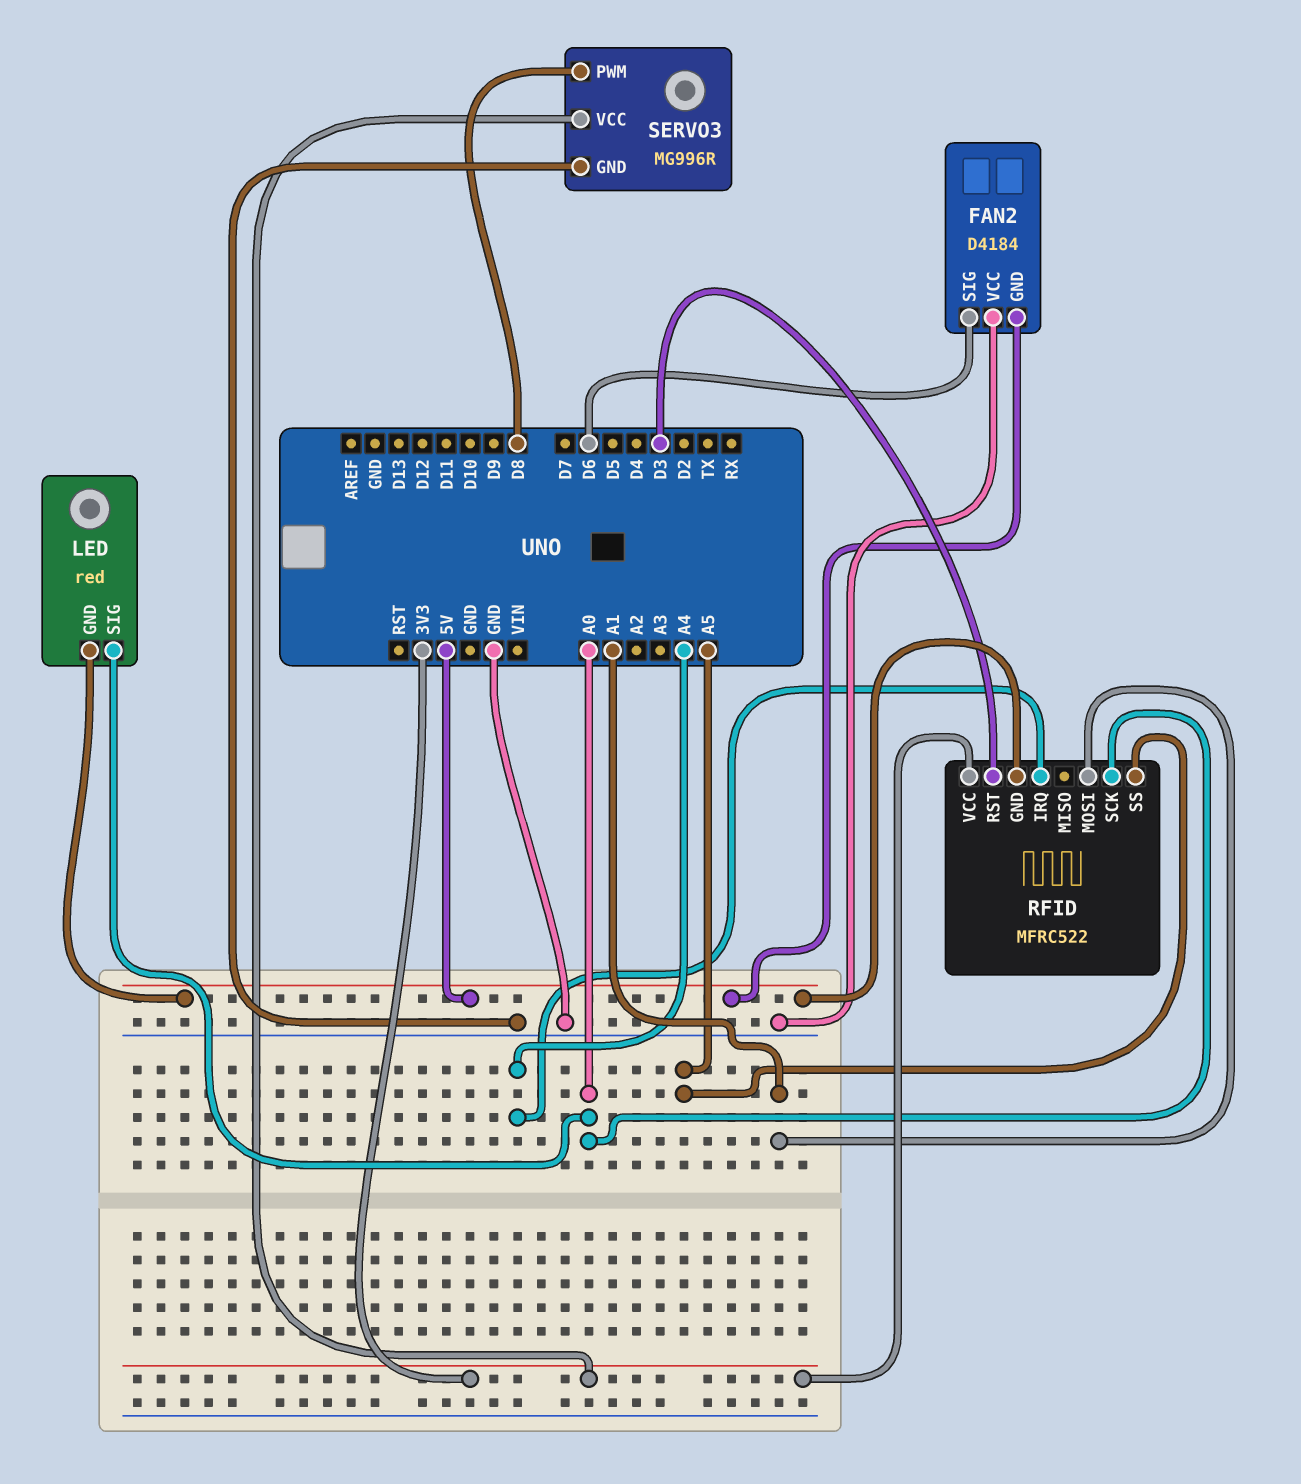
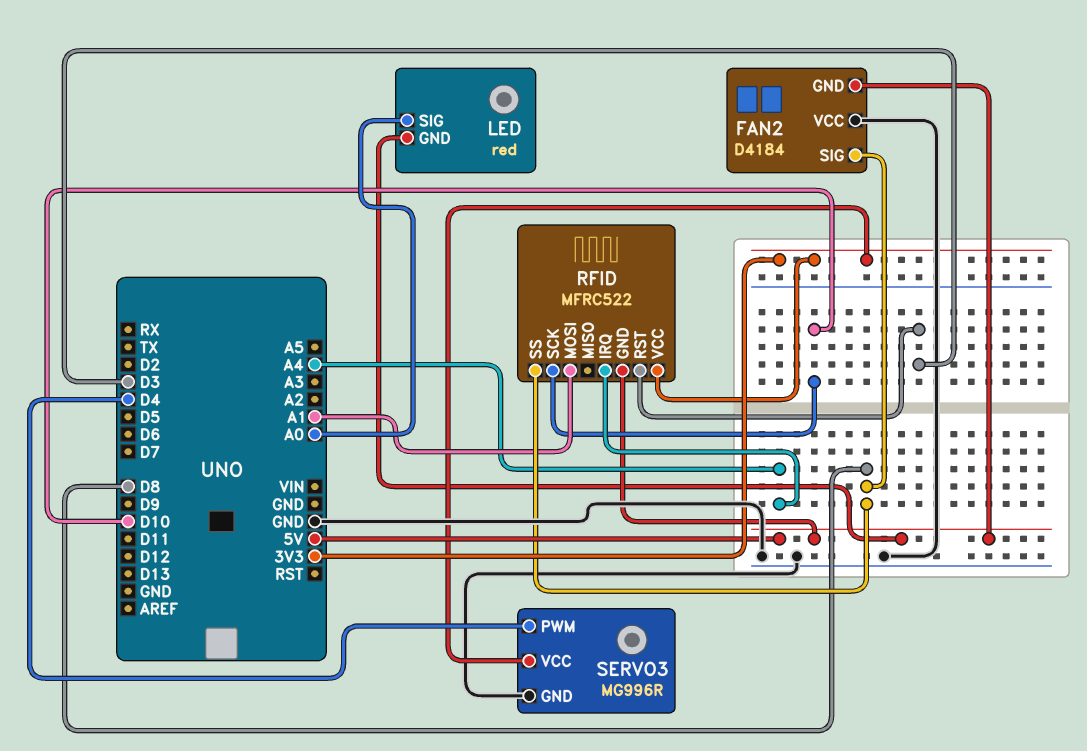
FAN2 pin SIG: D6 -> D8
RFID pin SCK: A0 -> D10
RFID pin SS: A5 -> D8
SERVO3 pin PWM: D8 -> D4

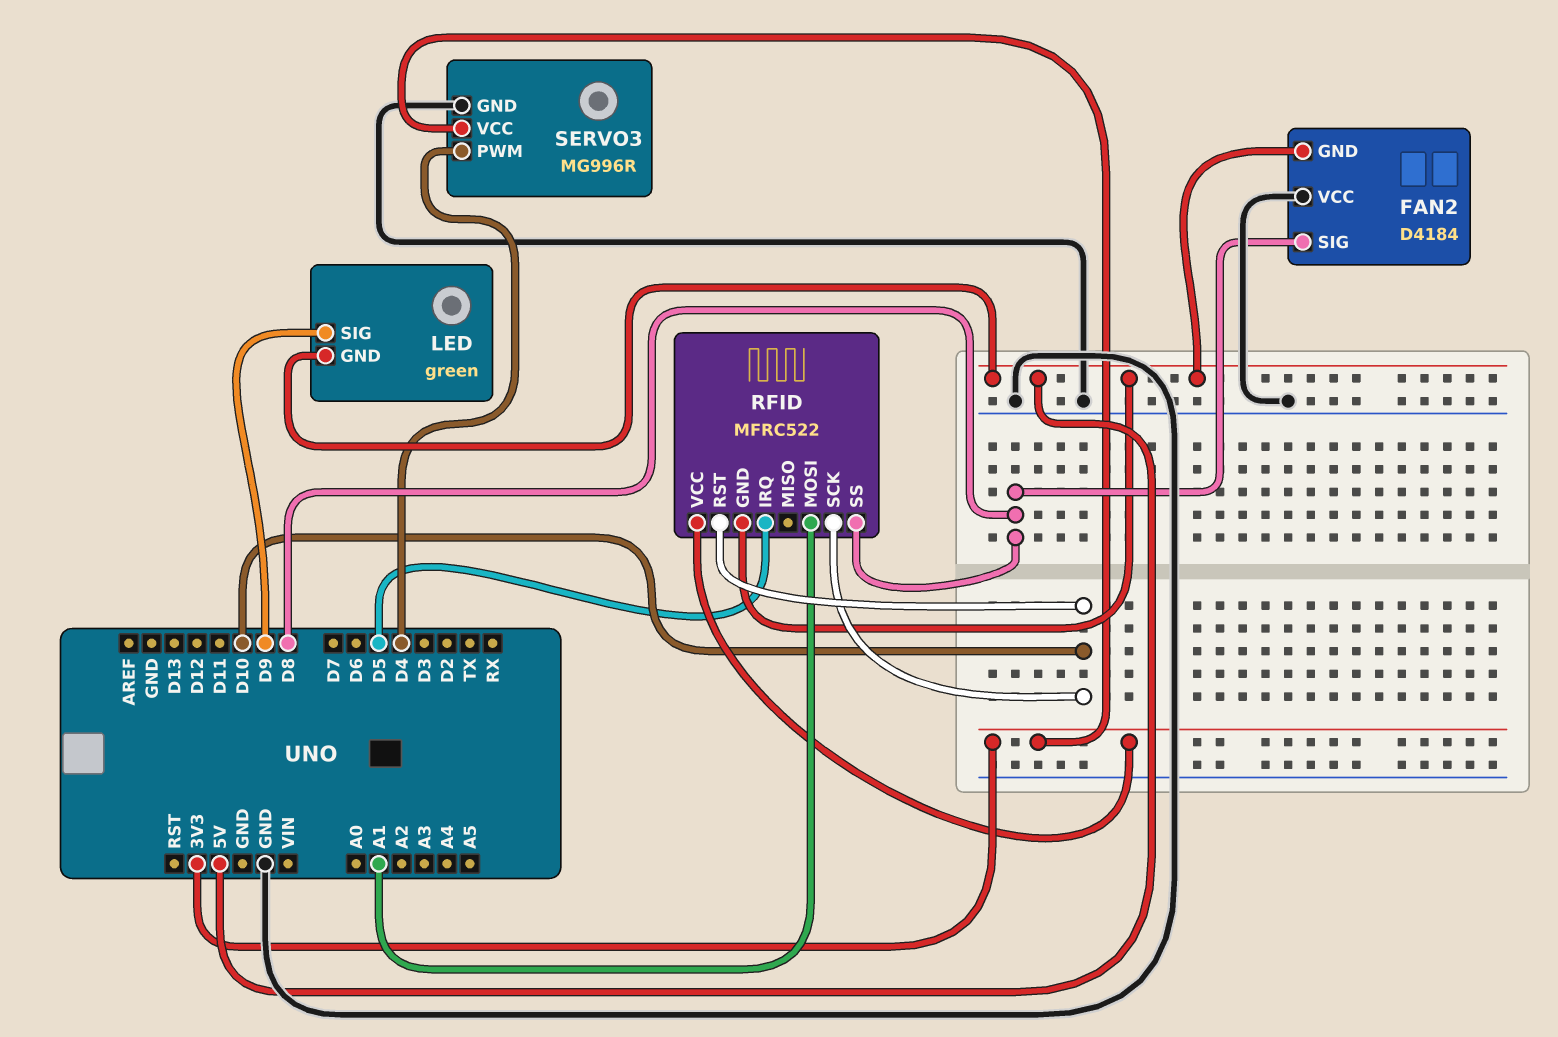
LED: red -> green
LED pin SIG: A0 -> D9
RFID pin IRQ: A4 -> D5
RFID pin RST: D3 -> D10

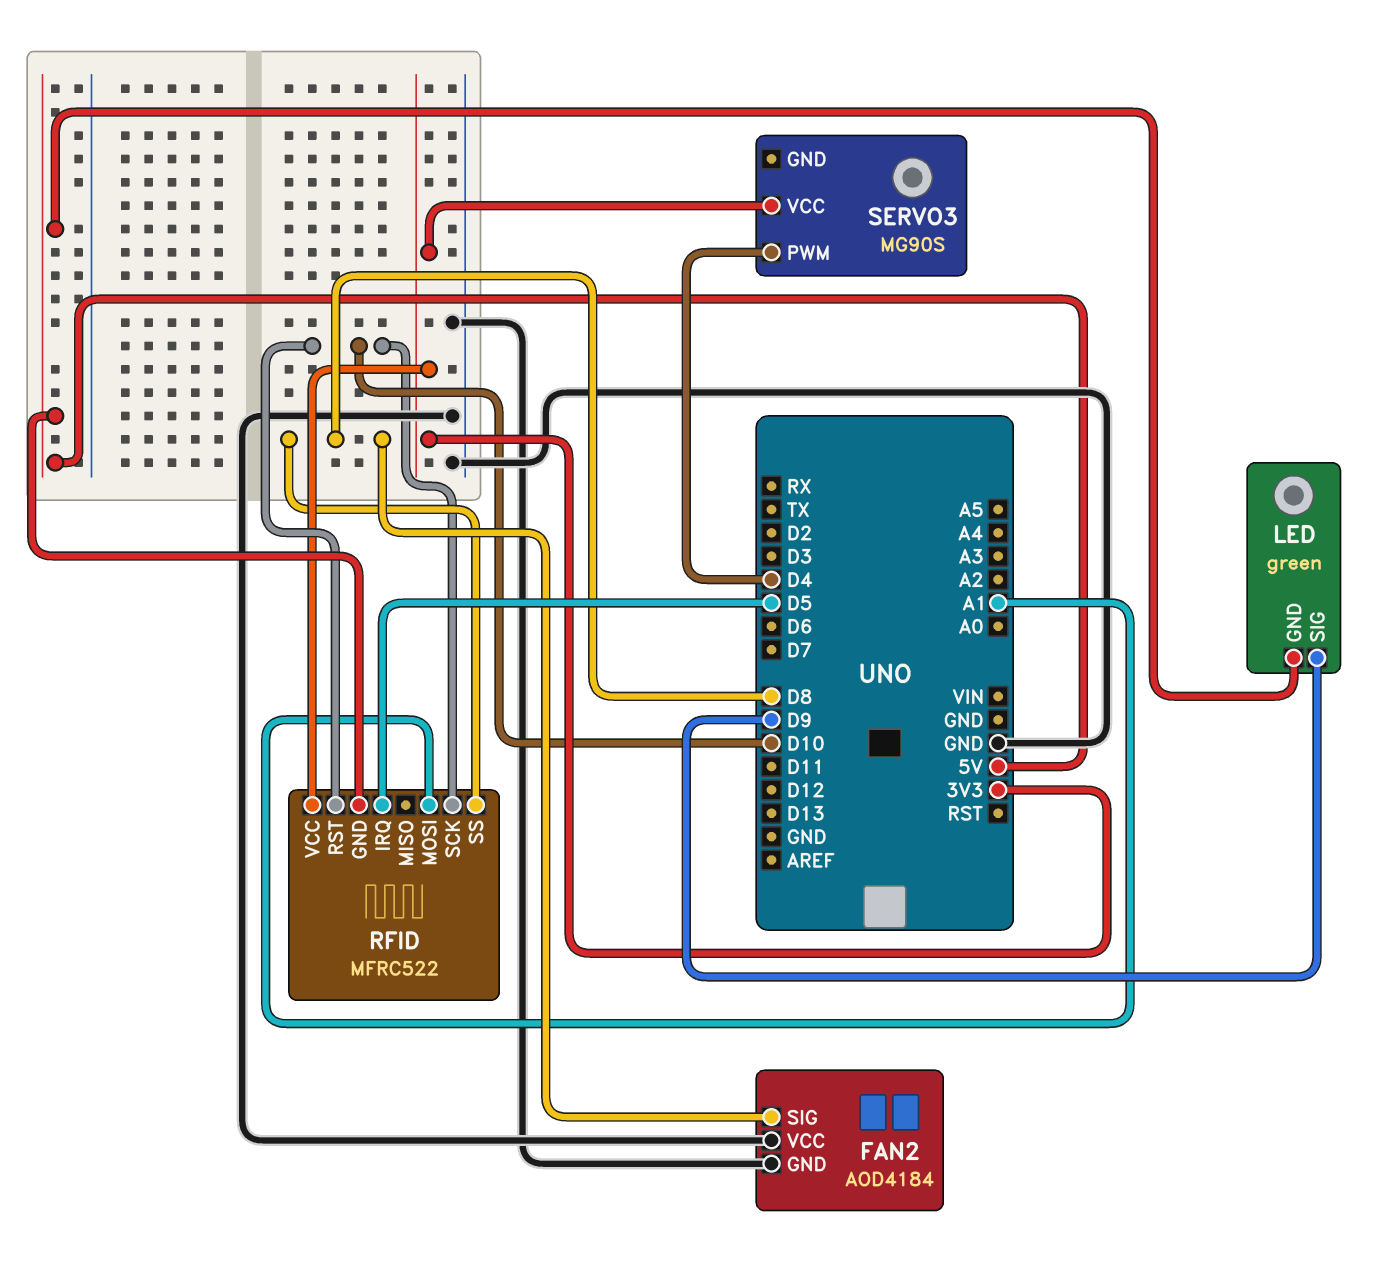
FAN2: D4184 -> AOD4184
FAN2 pin GND: 5V -> GND
SERVO3: MG996R -> MG90S
SERVO3 pin GND: GND -> none

